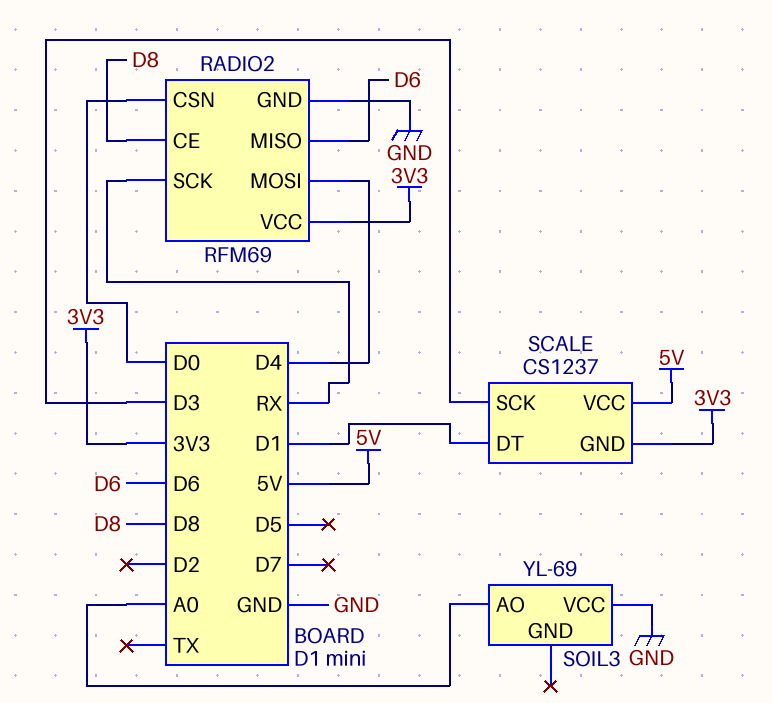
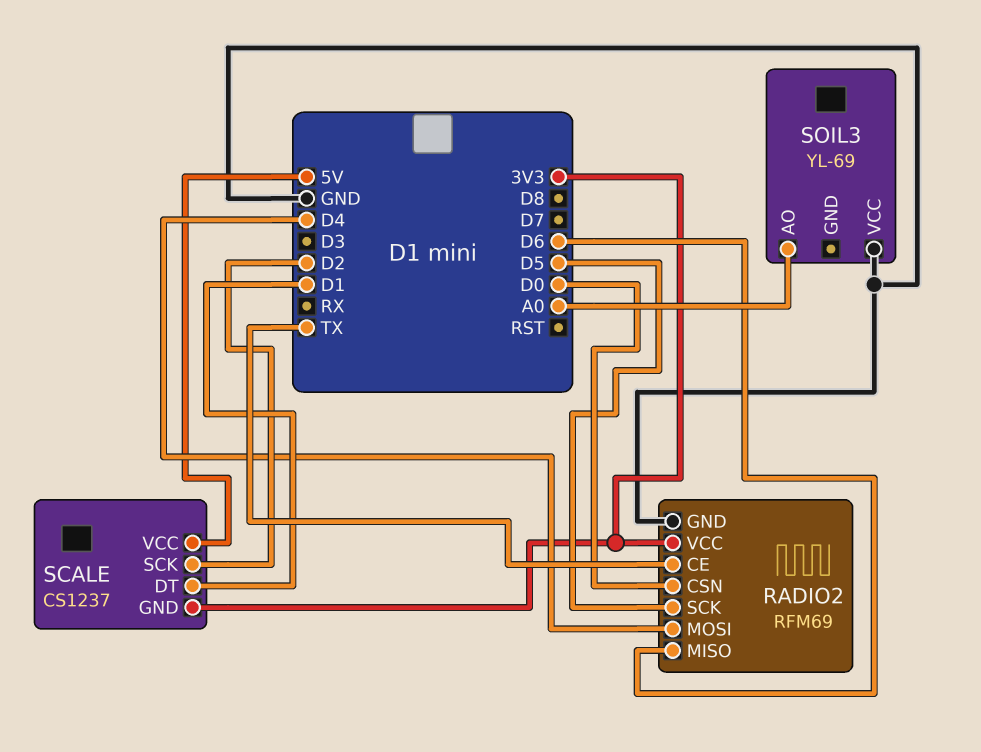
RADIO2 pin CE: D8 -> TX
RADIO2 pin SCK: RX -> D5
SCALE pin SCK: D3 -> D2

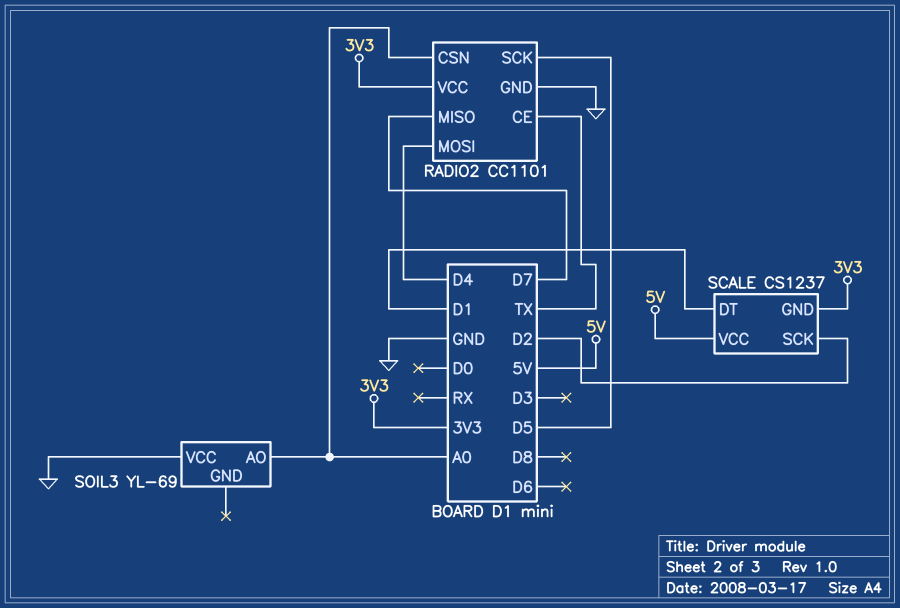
RADIO2: RFM69 -> CC1101
RADIO2 pin CSN: D0 -> A0
RADIO2 pin MISO: D6 -> D7

